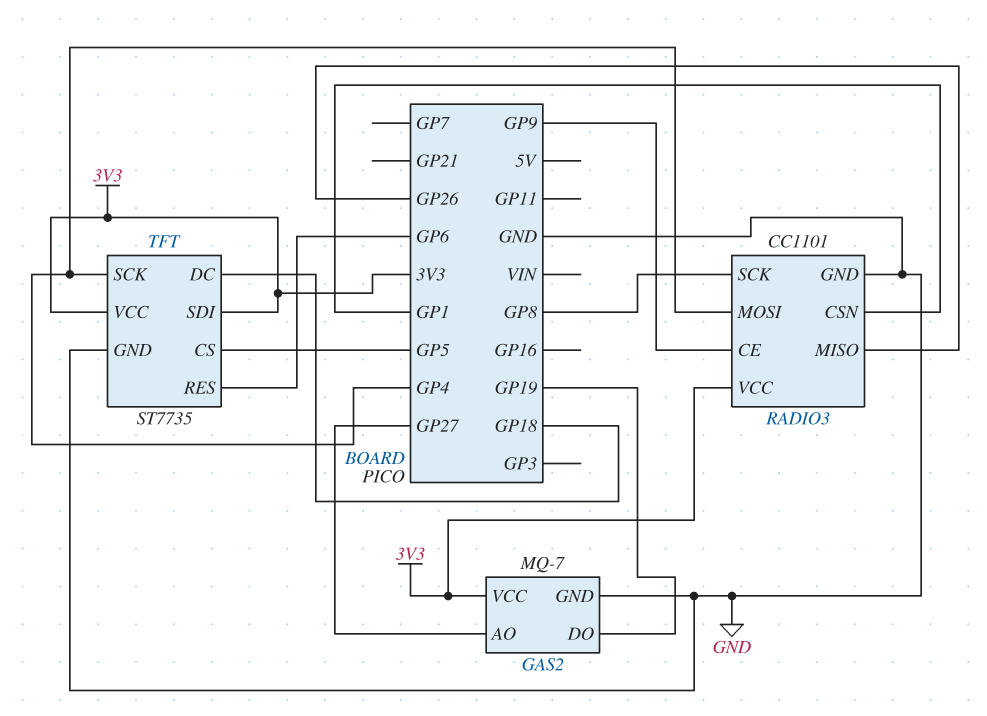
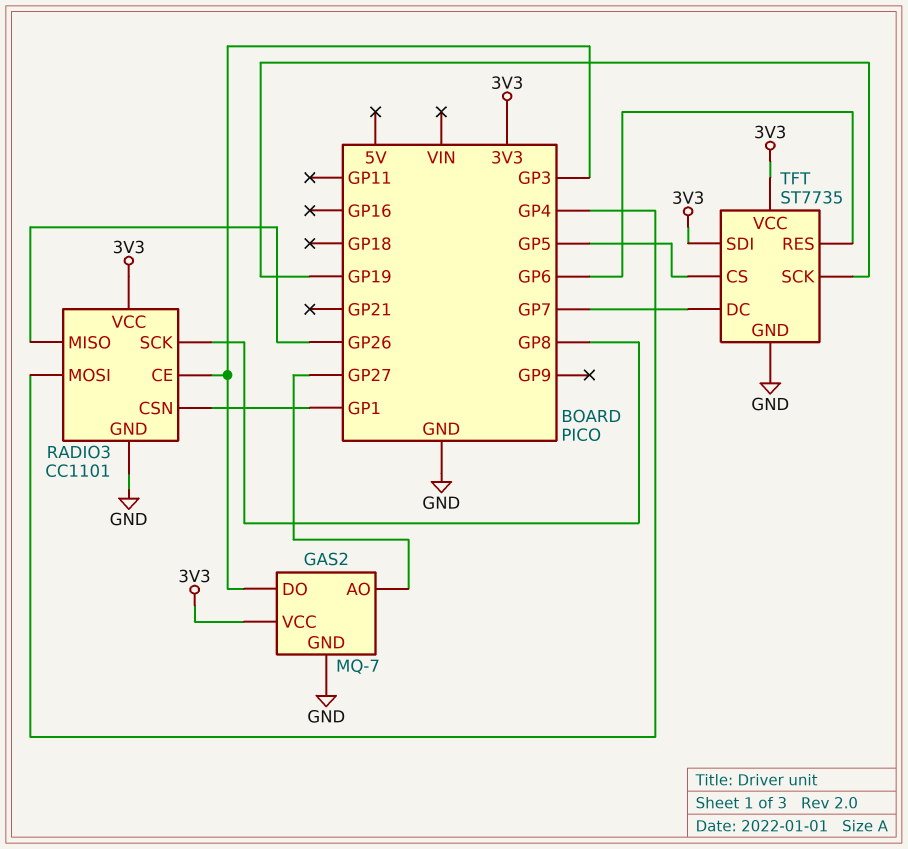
GAS2 pin DO: GP19 -> GP3
RADIO3 pin CE: GP9 -> GP3
TFT pin DC: GP18 -> GP7
TFT pin SCK: GP4 -> GP19

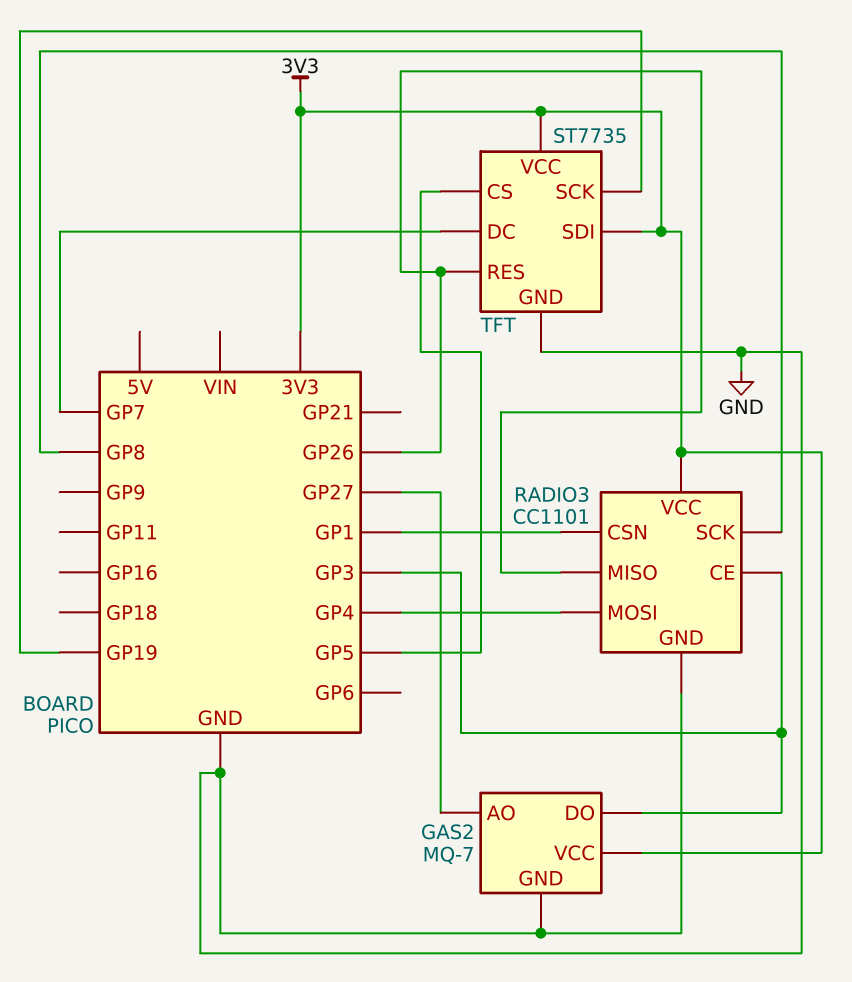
TFT pin RES: GP6 -> GP26

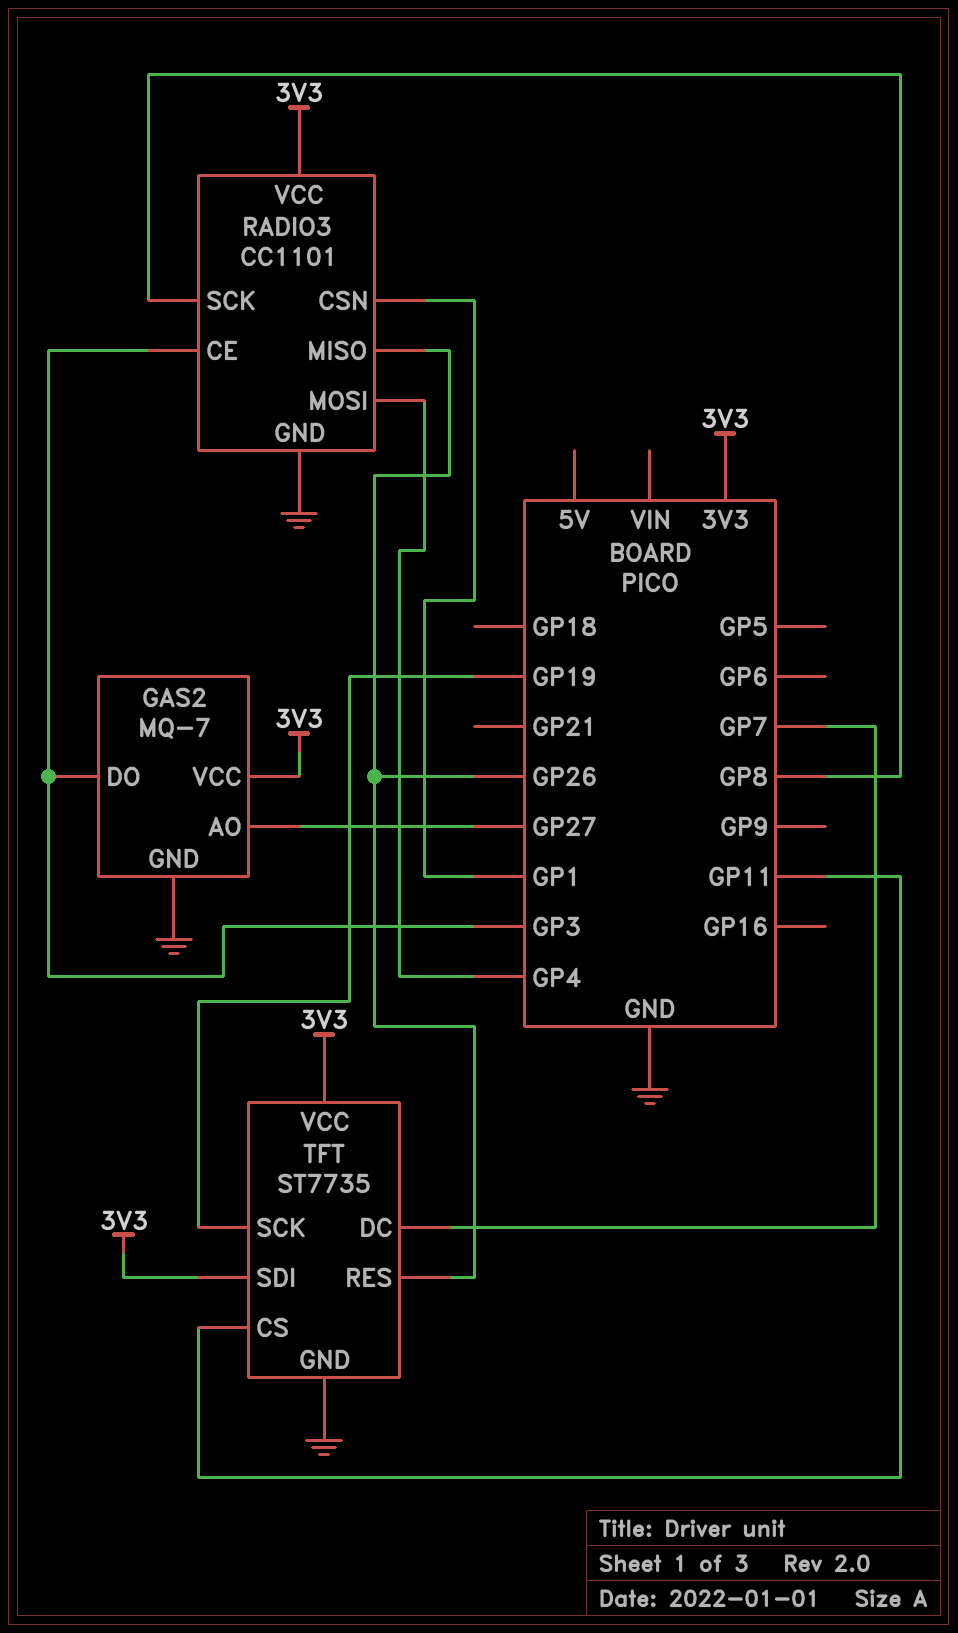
TFT pin CS: GP5 -> GP11

